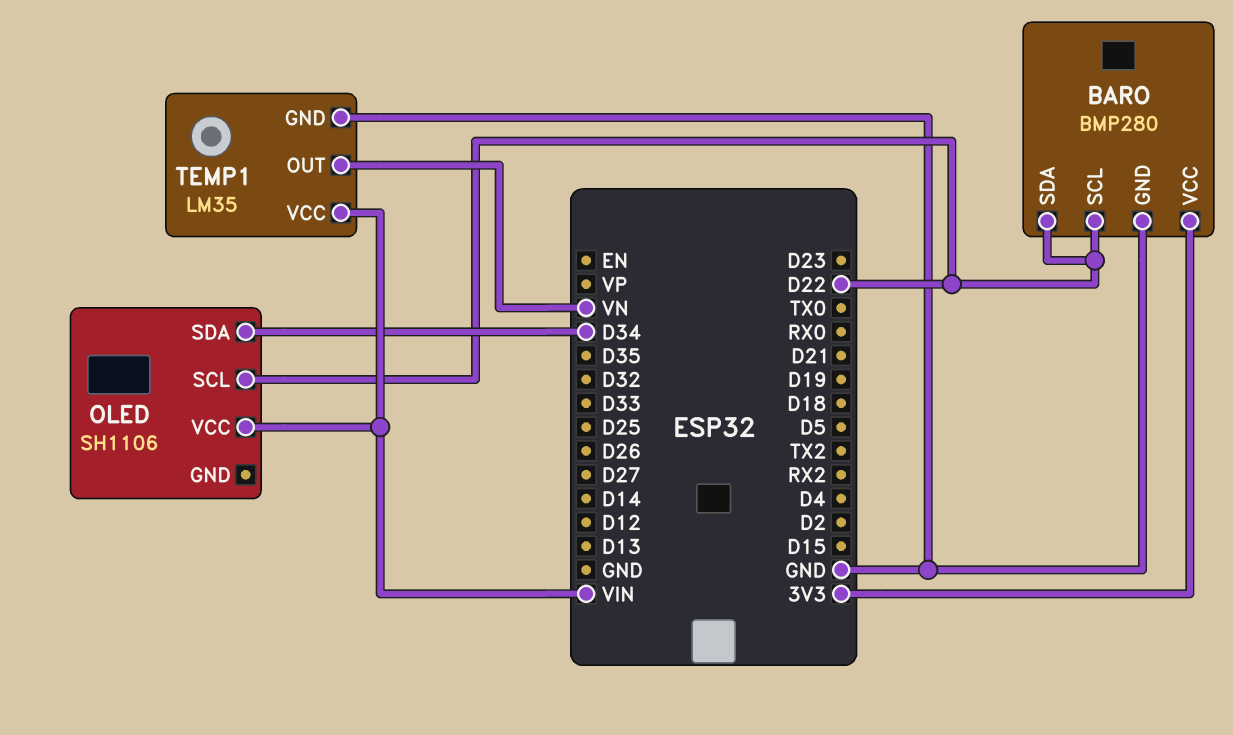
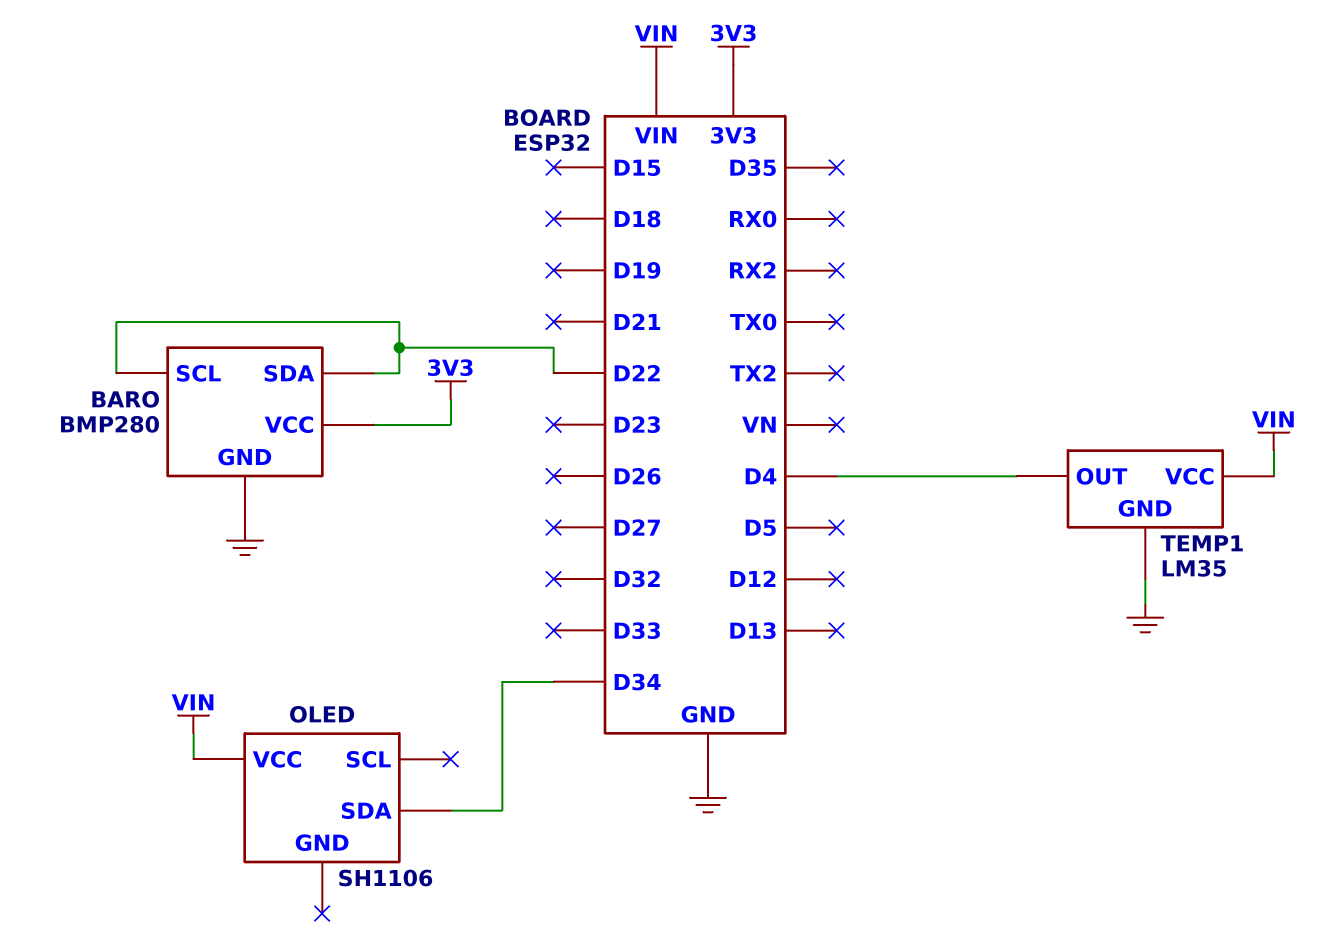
OLED pin SCL: D22 -> none
TEMP1 pin OUT: VN -> D4

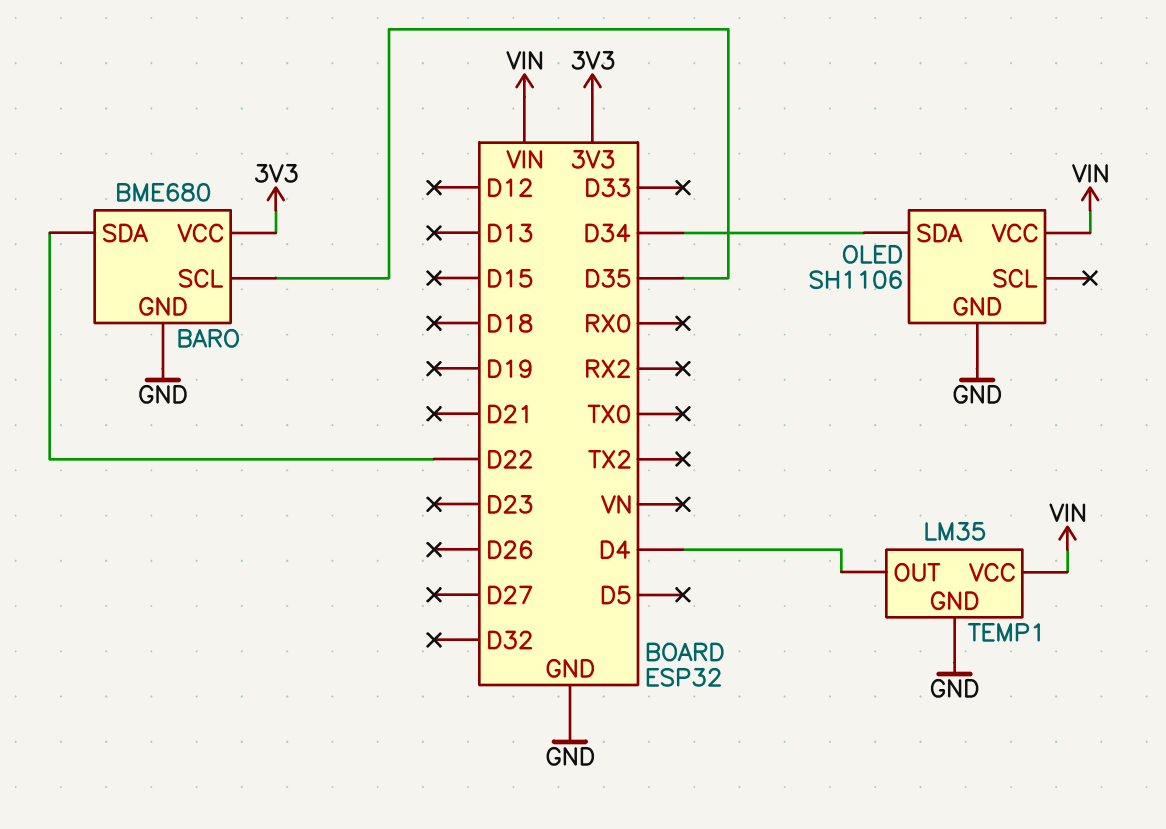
BARO: BMP280 -> BME680
BARO pin SCL: D22 -> D35
OLED pin GND: none -> GND

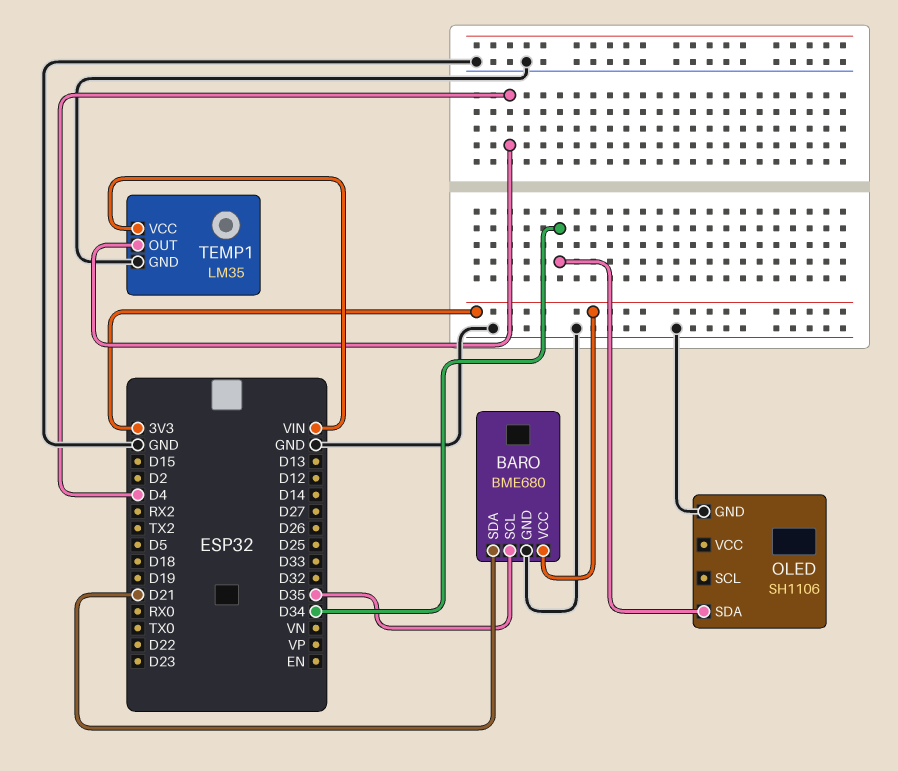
BARO pin SDA: D22 -> D21
OLED pin VCC: VIN -> none

